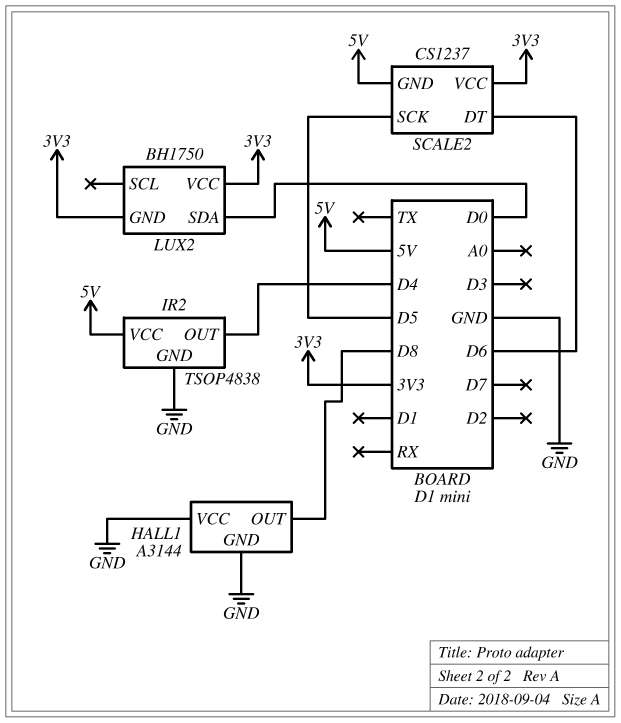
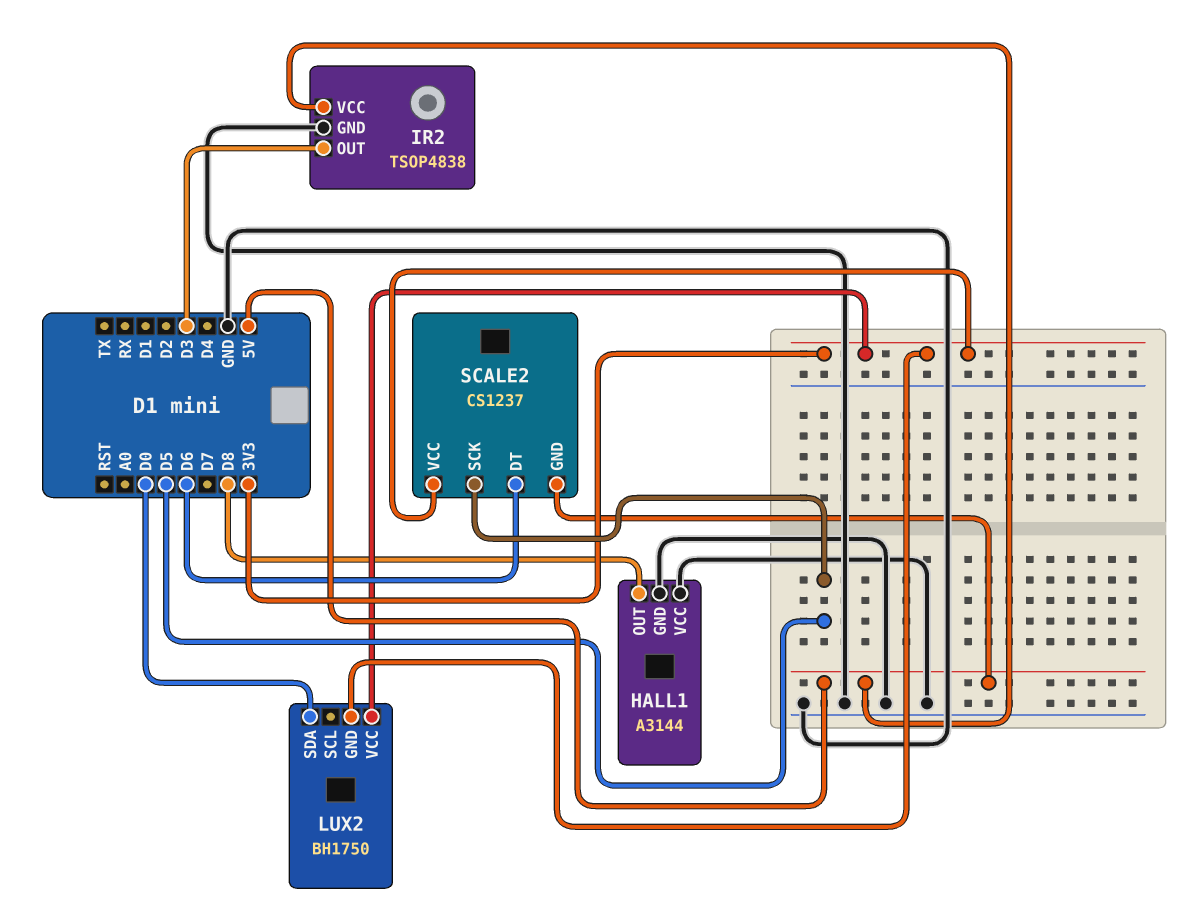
IR2 pin OUT: D4 -> D3

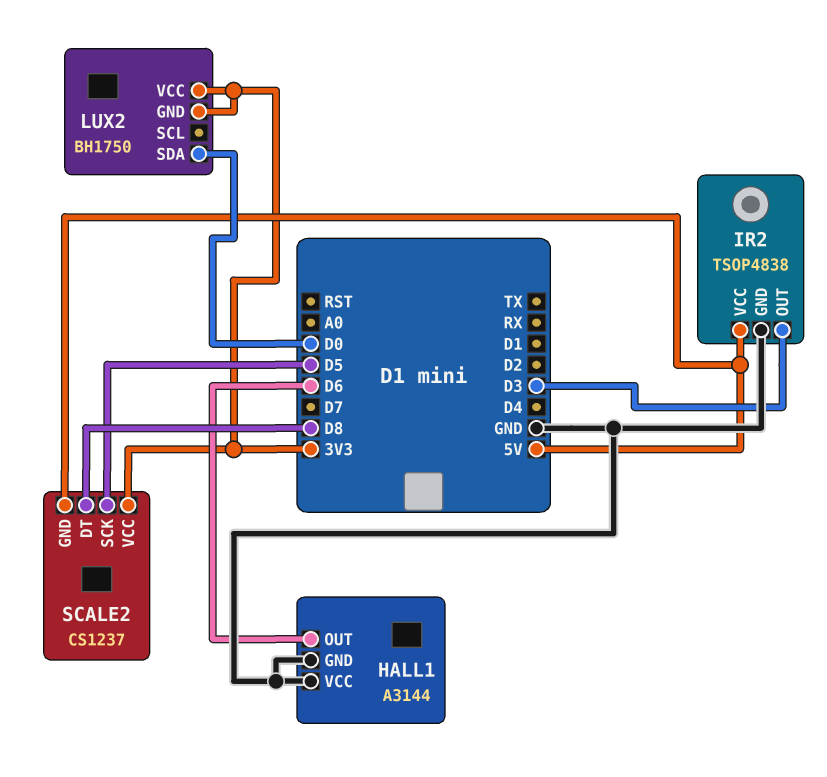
HALL1 pin OUT: D8 -> D6
SCALE2 pin DT: D6 -> D8

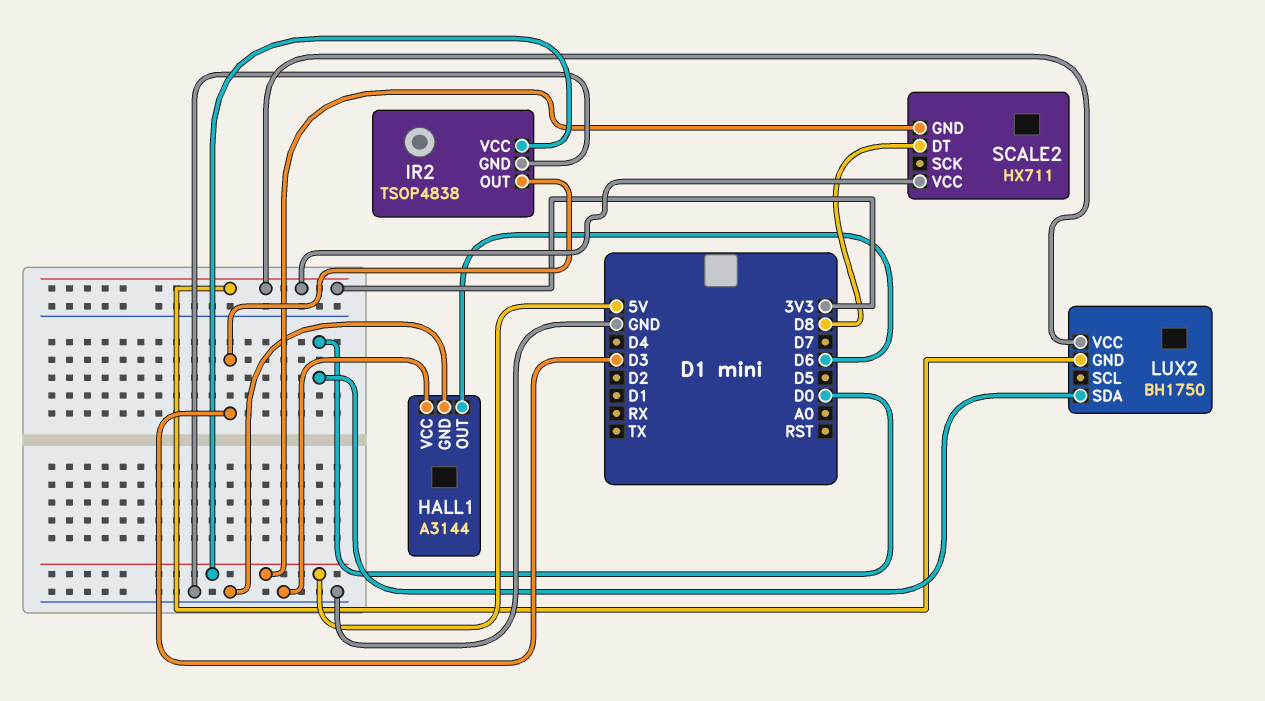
SCALE2: CS1237 -> HX711
SCALE2 pin SCK: D5 -> none

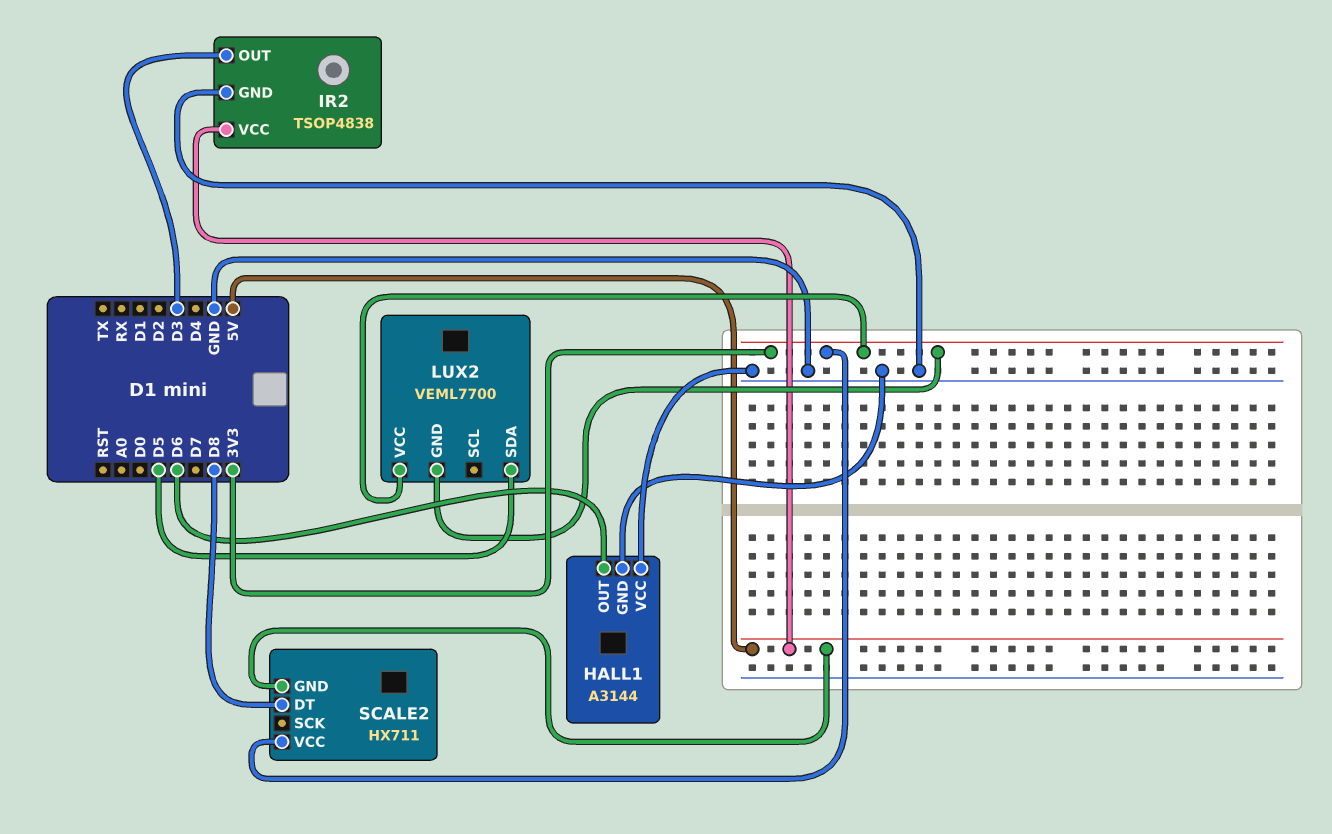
LUX2: BH1750 -> VEML7700
LUX2 pin SDA: D0 -> D5

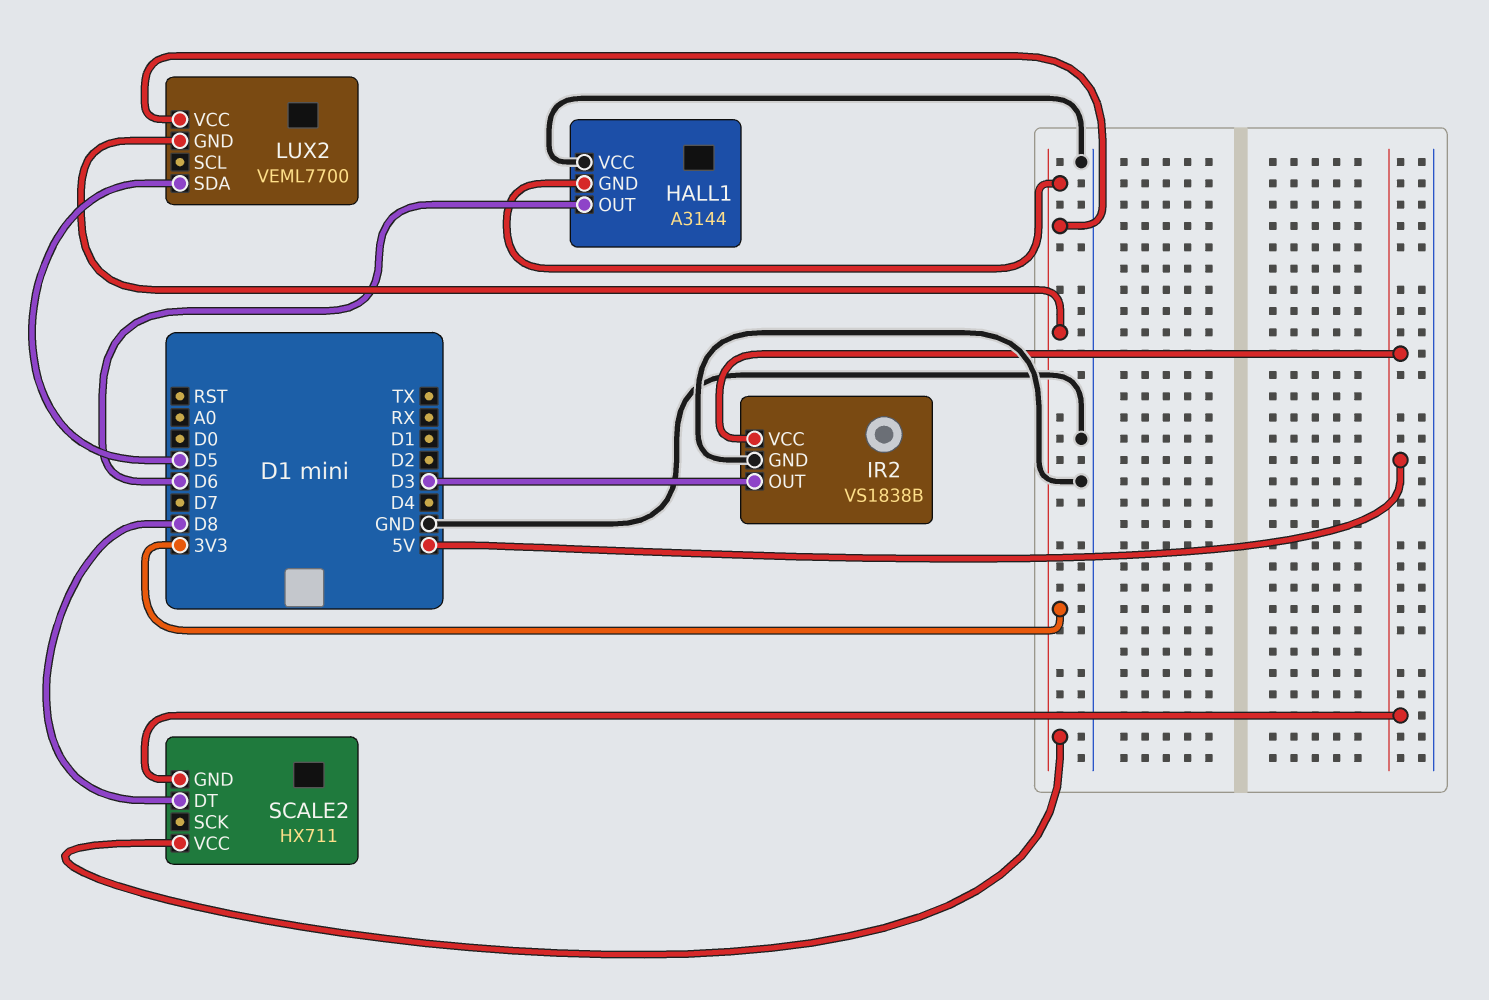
HALL1 pin GND: GND -> 3V3
IR2: TSOP4838 -> VS1838B

